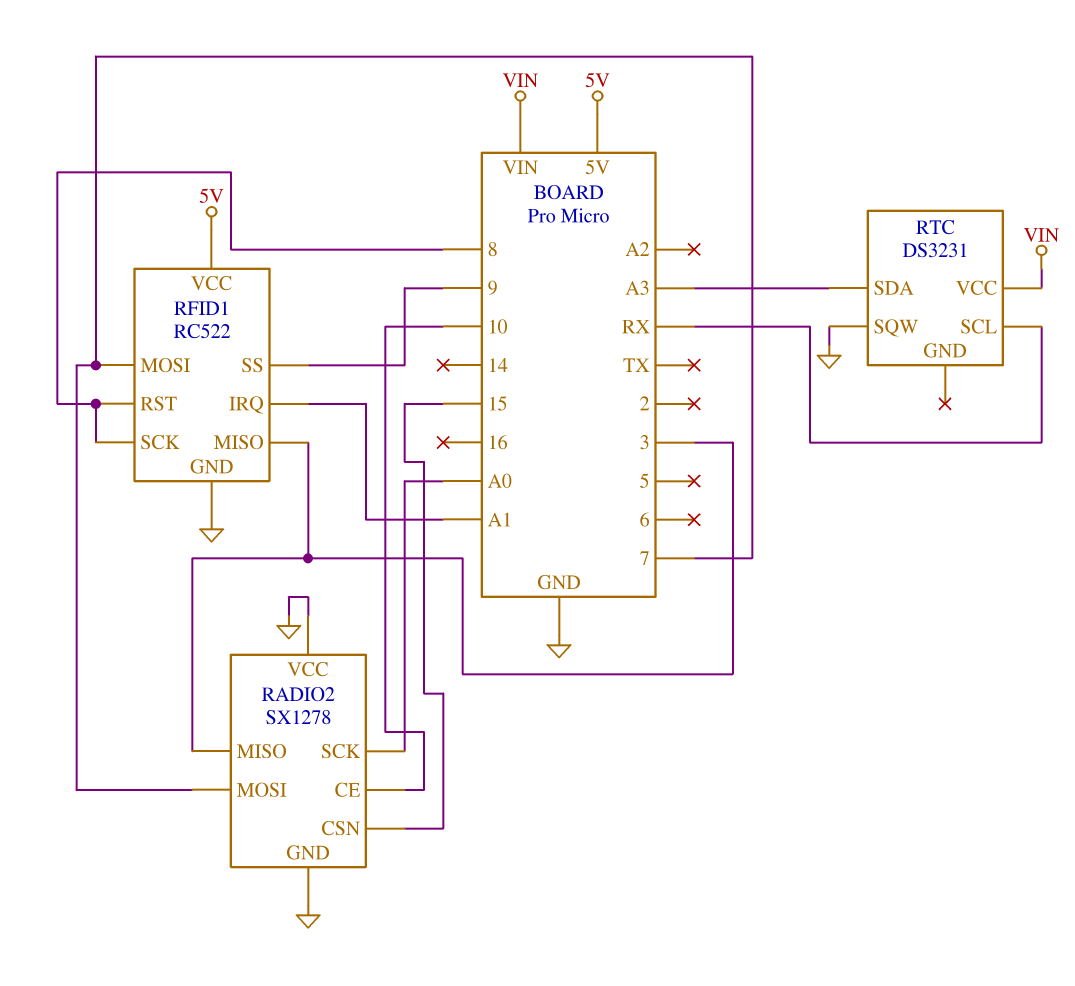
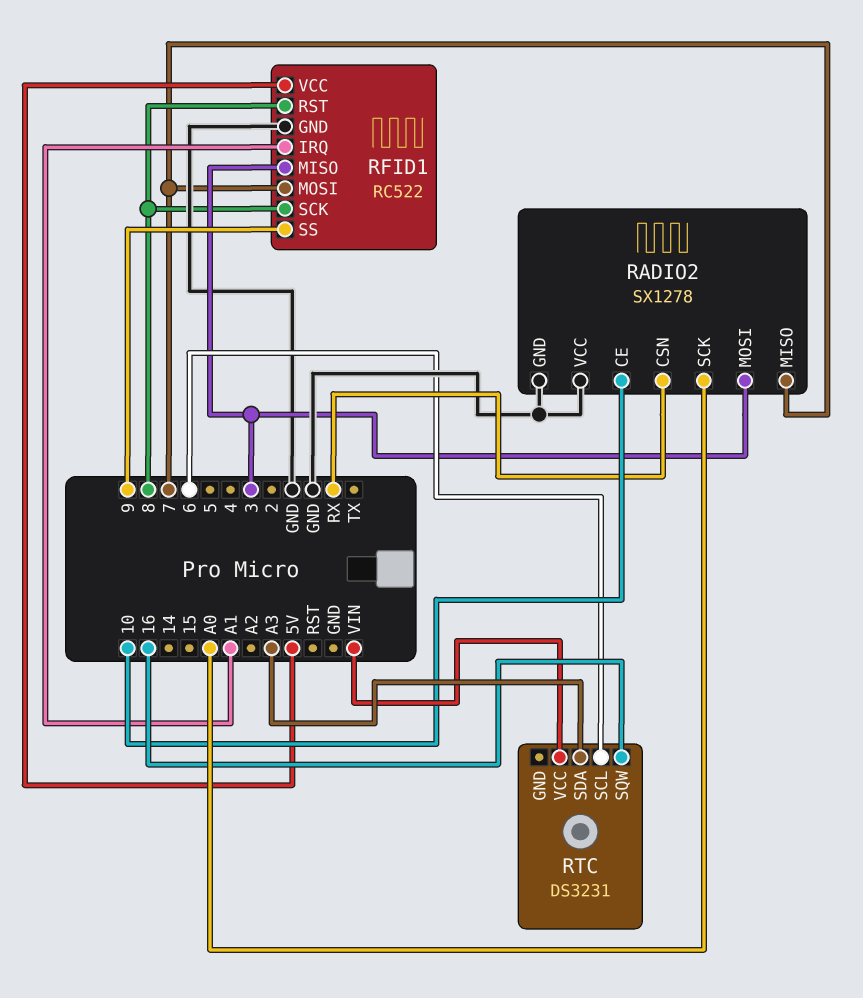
RADIO2 pin CSN: 15 -> RX
RADIO2 pin MISO: 3 -> 7
RADIO2 pin MOSI: 7 -> 3
RTC pin SCL: RX -> 6
RTC pin SQW: GND -> 16

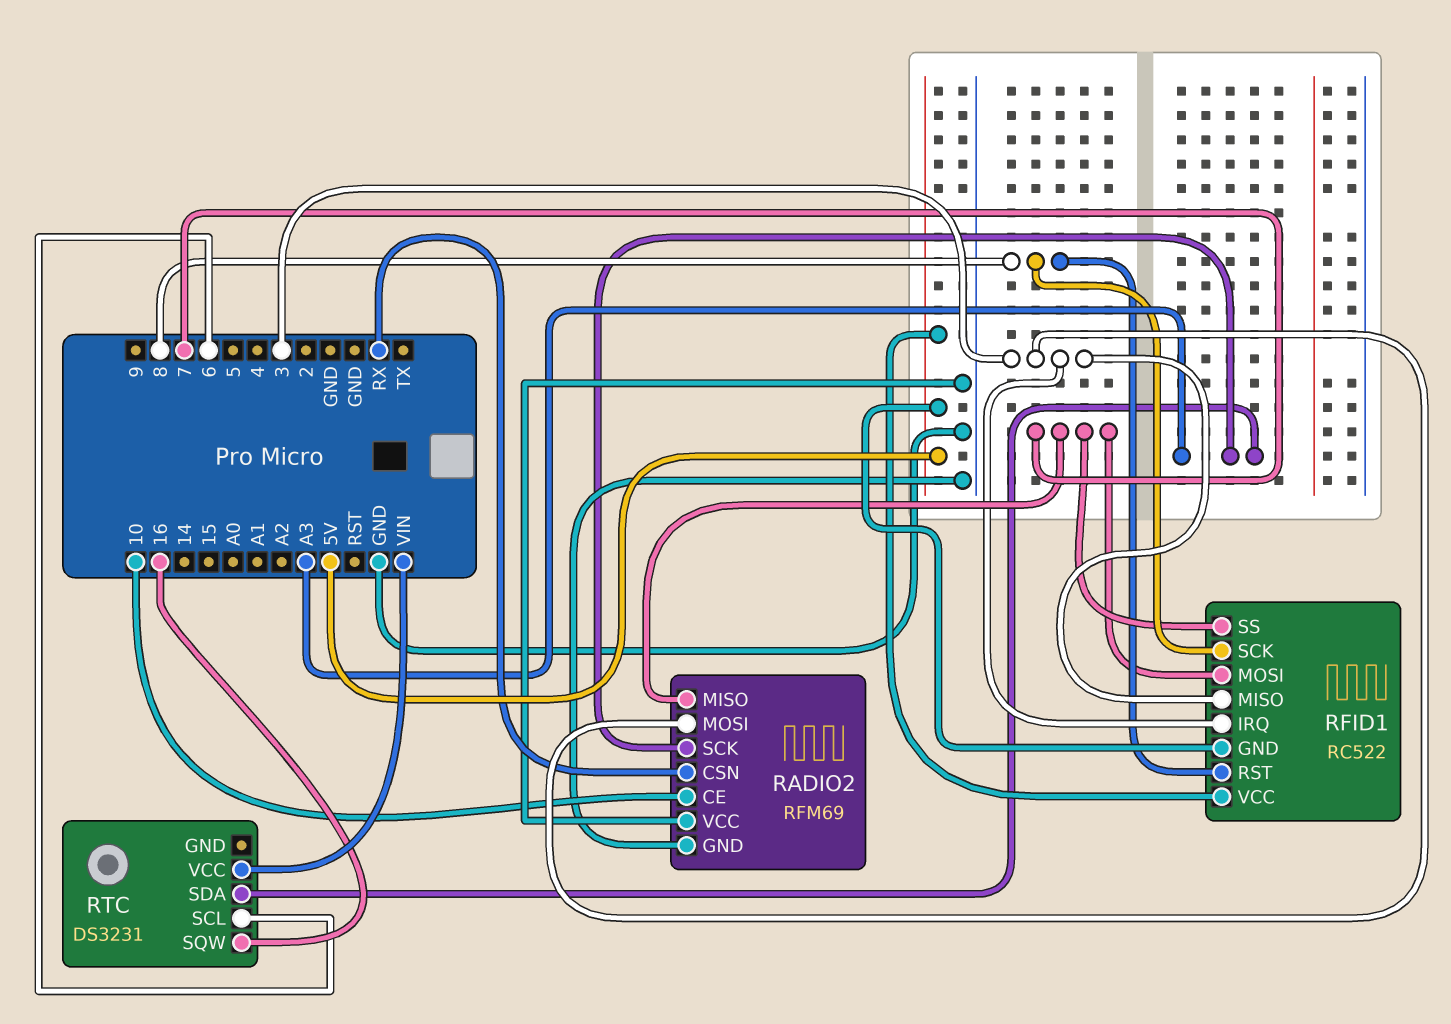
RADIO2: SX1278 -> RFM69
RADIO2 pin SCK: A0 -> A3
RFID1 pin GND: GND -> 5V
RFID1 pin IRQ: A1 -> 3
RFID1 pin SS: 9 -> 7

